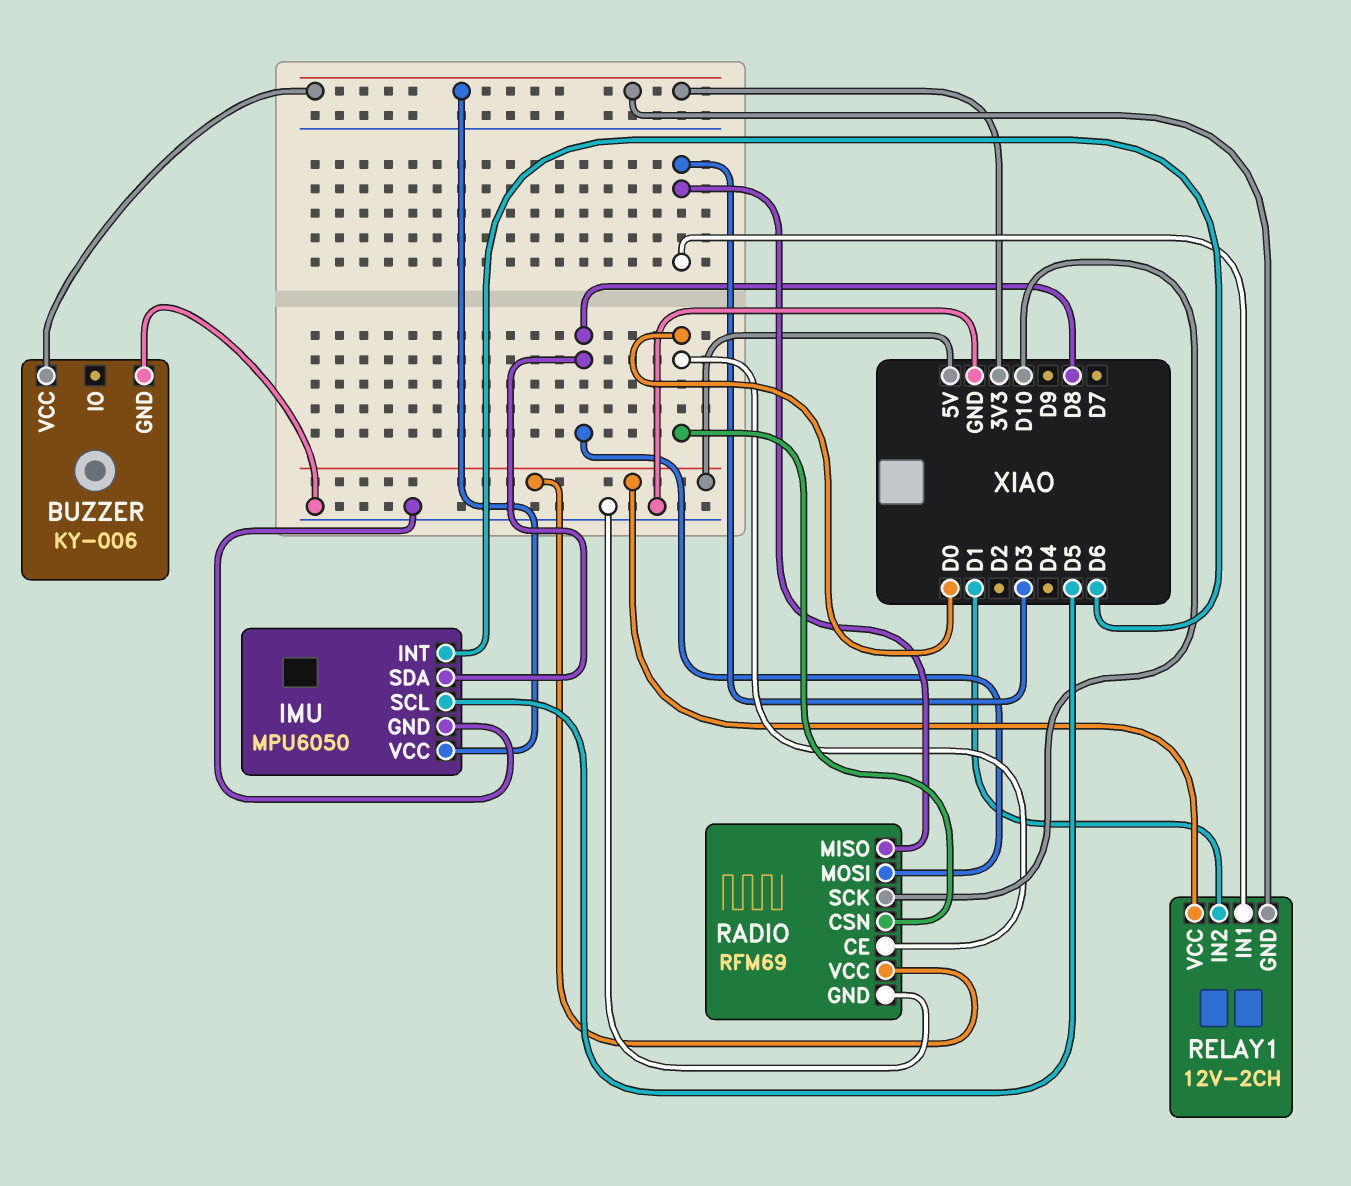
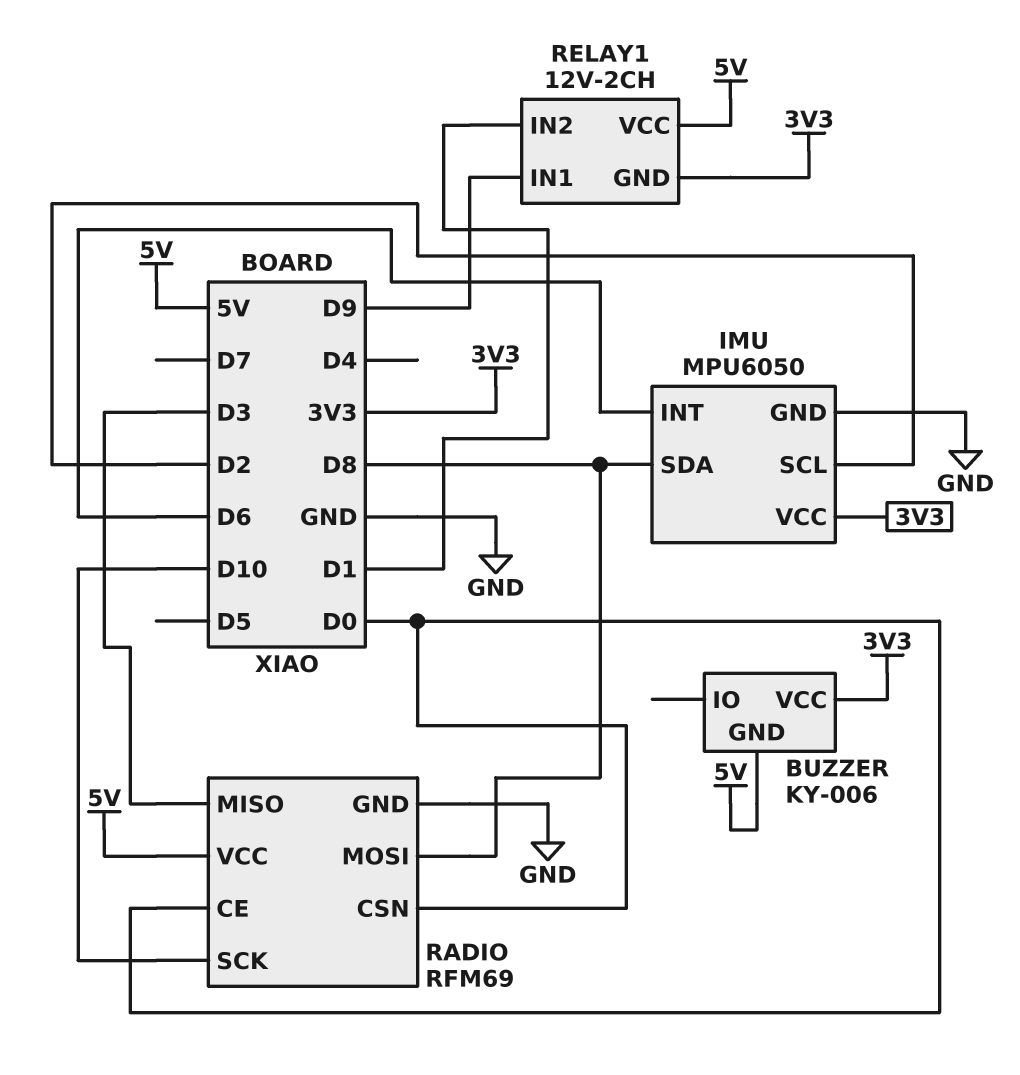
BUZZER pin GND: GND -> 5V
IMU pin SCL: D5 -> D2
RELAY1 pin IN1: D3 -> D9

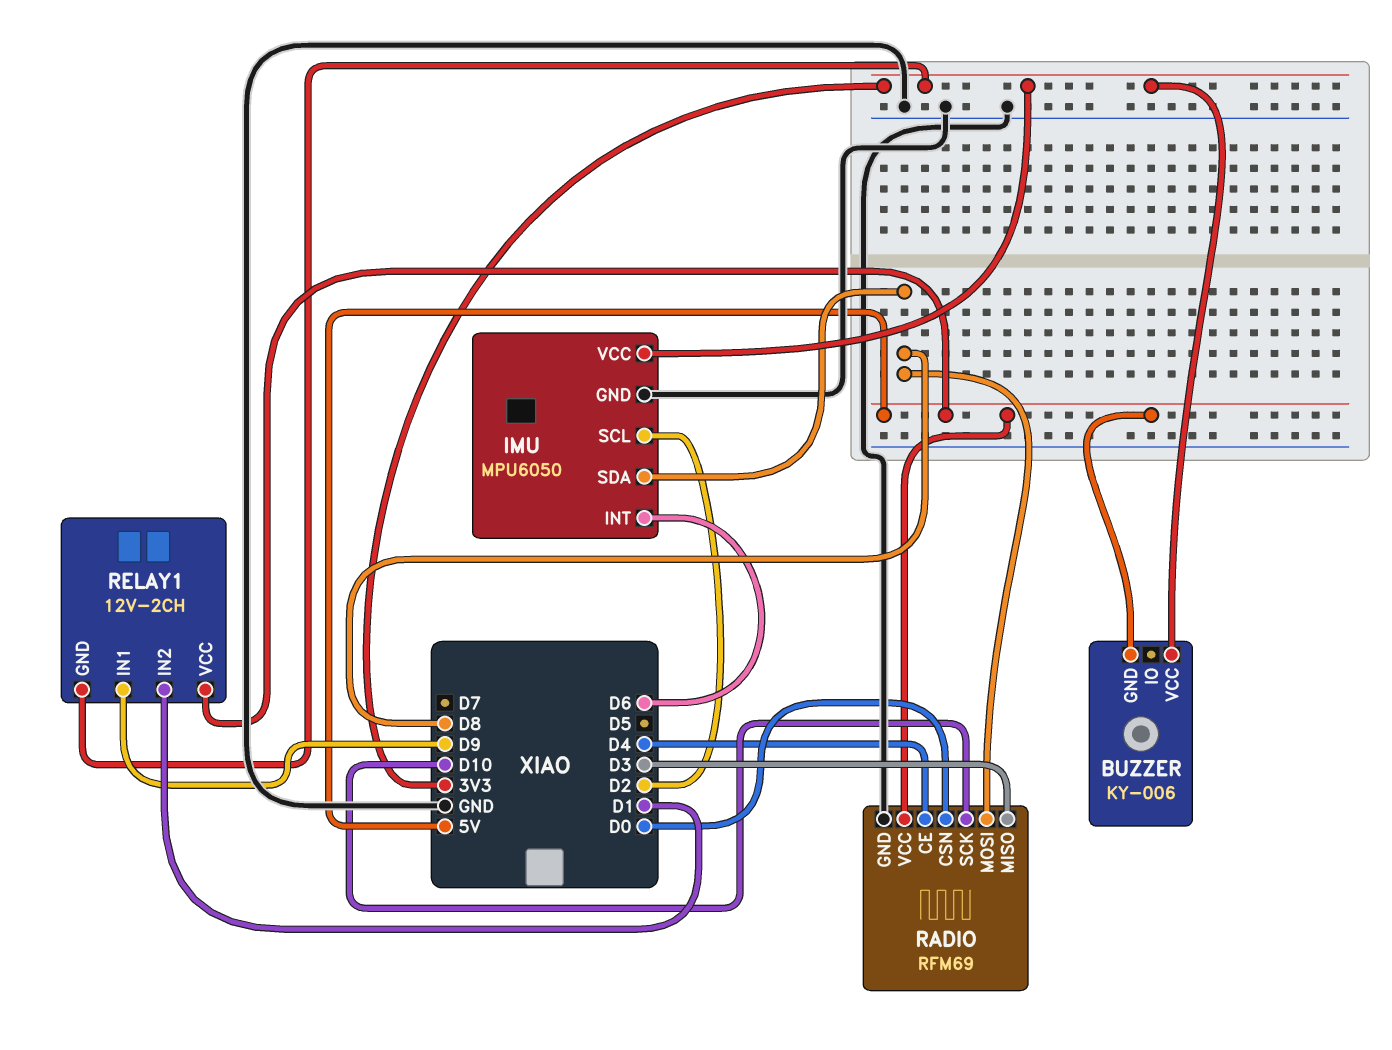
RADIO pin CE: D0 -> D4

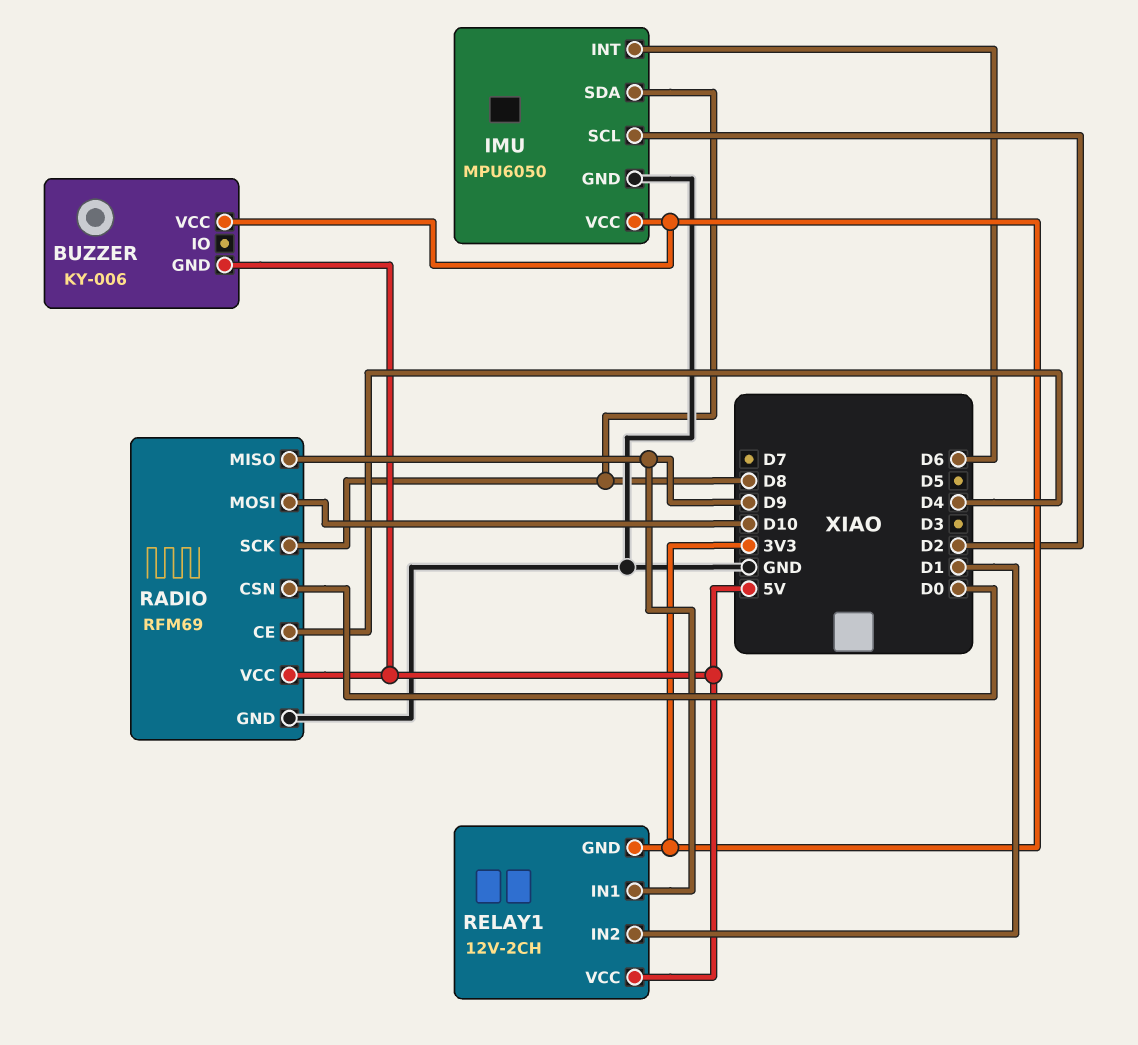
RADIO pin MISO: D3 -> D9
RADIO pin MOSI: D8 -> D10
RADIO pin SCK: D10 -> D8

